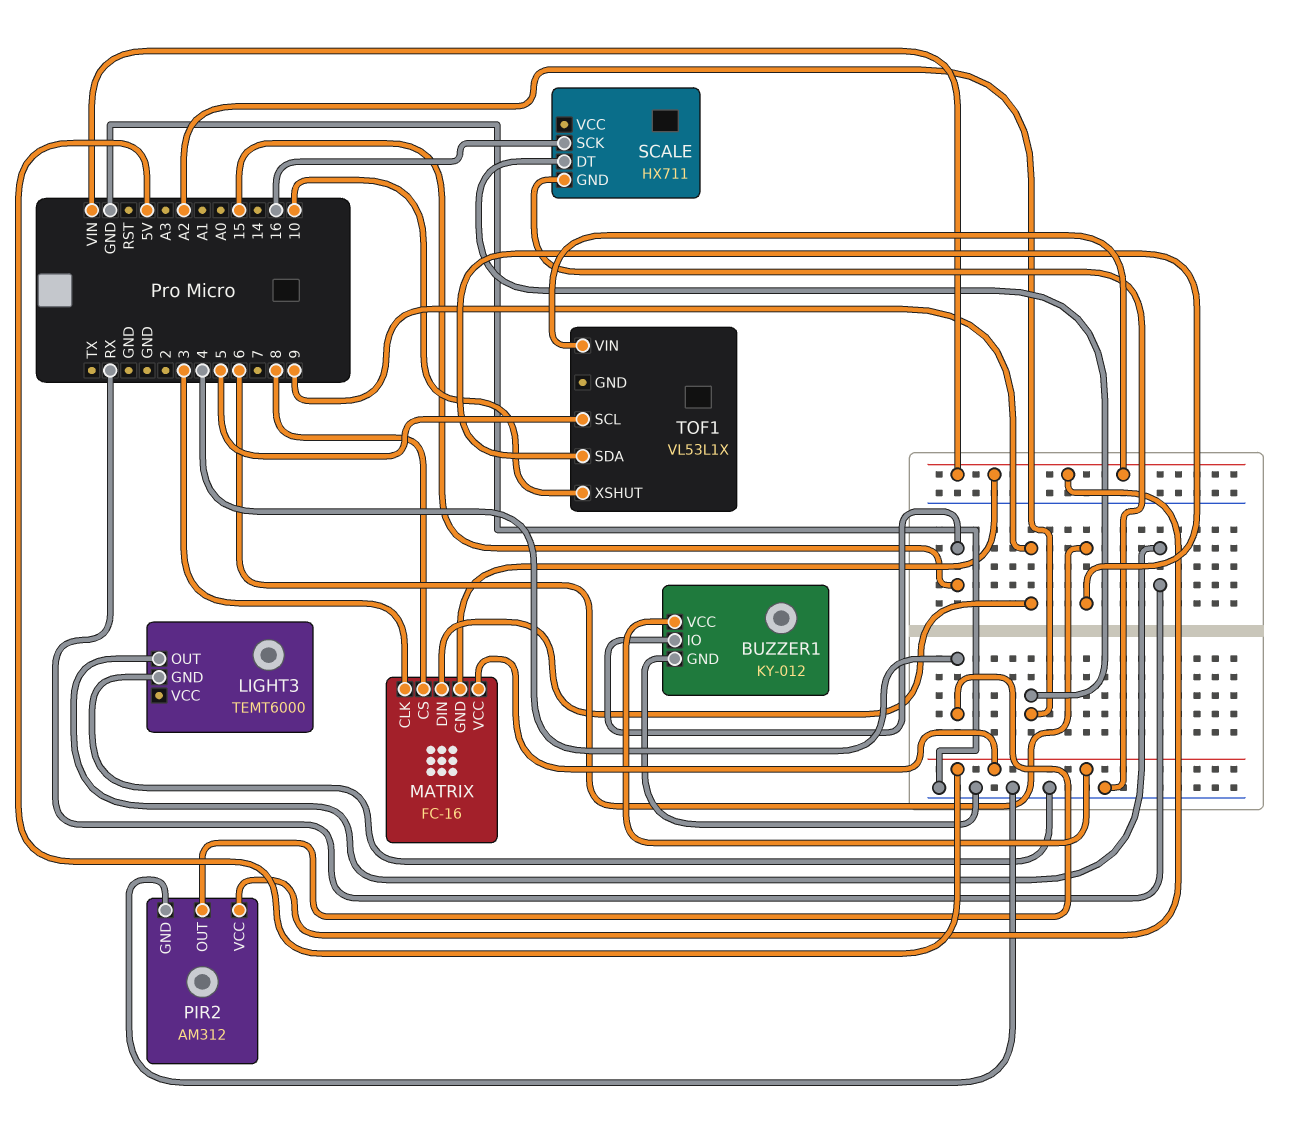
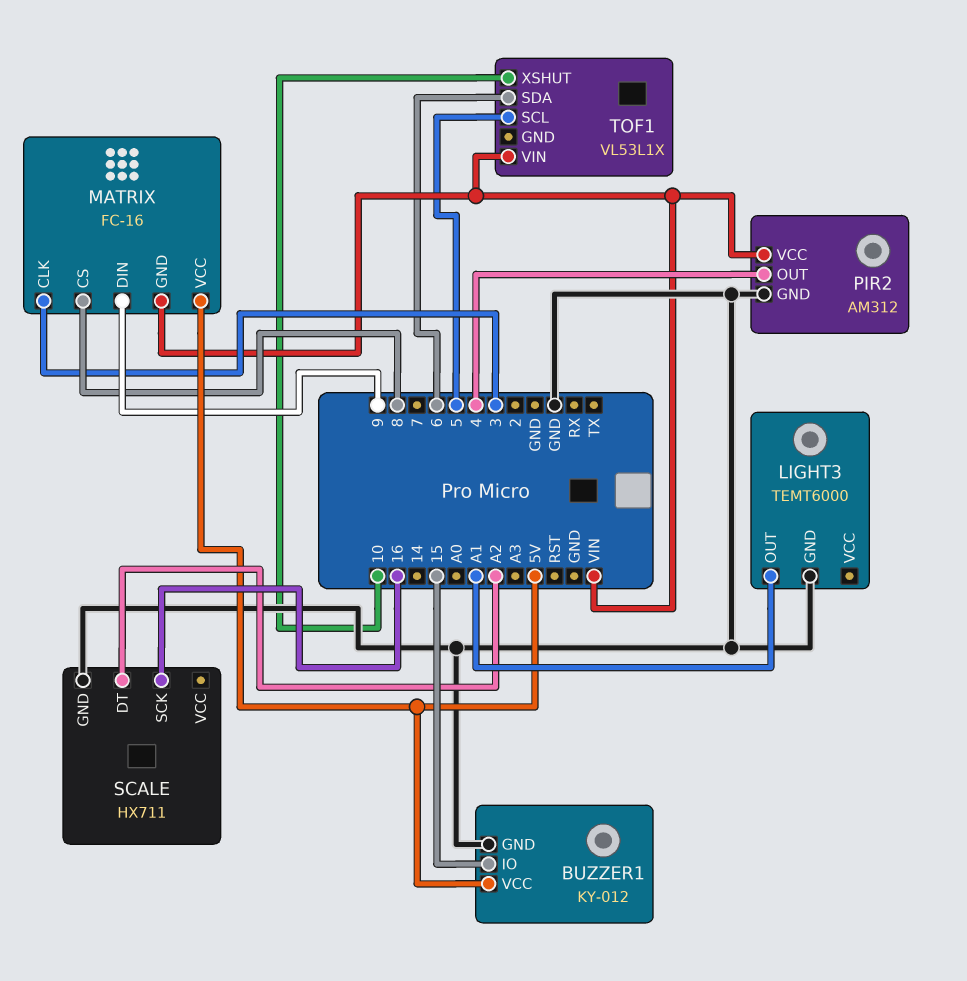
LIGHT3 pin OUT: RX -> A1

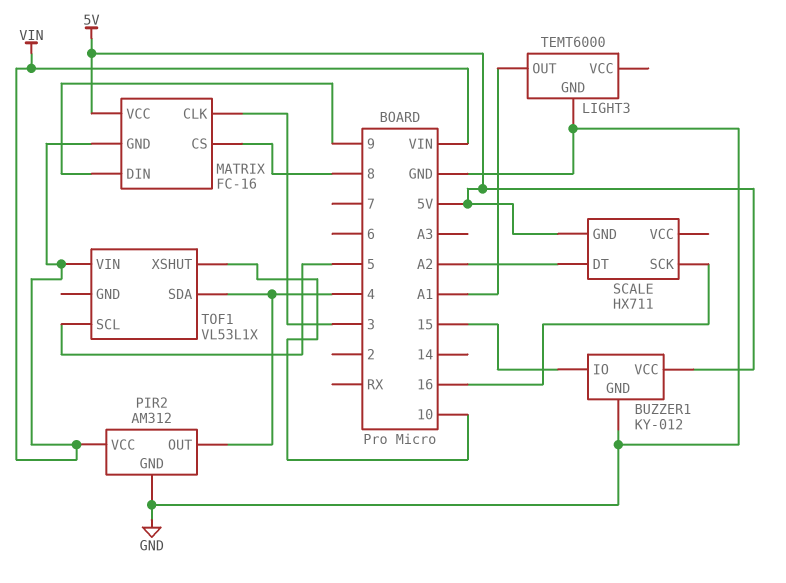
SCALE pin GND: GND -> 5V
TOF1 pin SDA: 6 -> 4

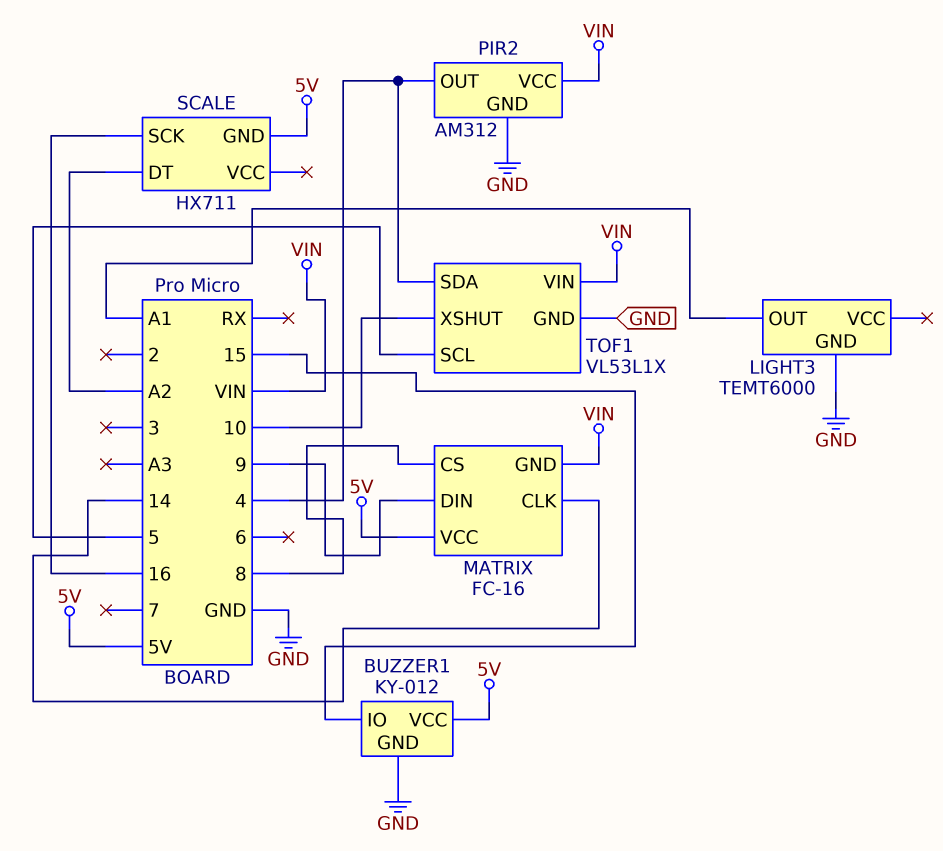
MATRIX pin CLK: 3 -> 14
TOF1 pin GND: none -> GND

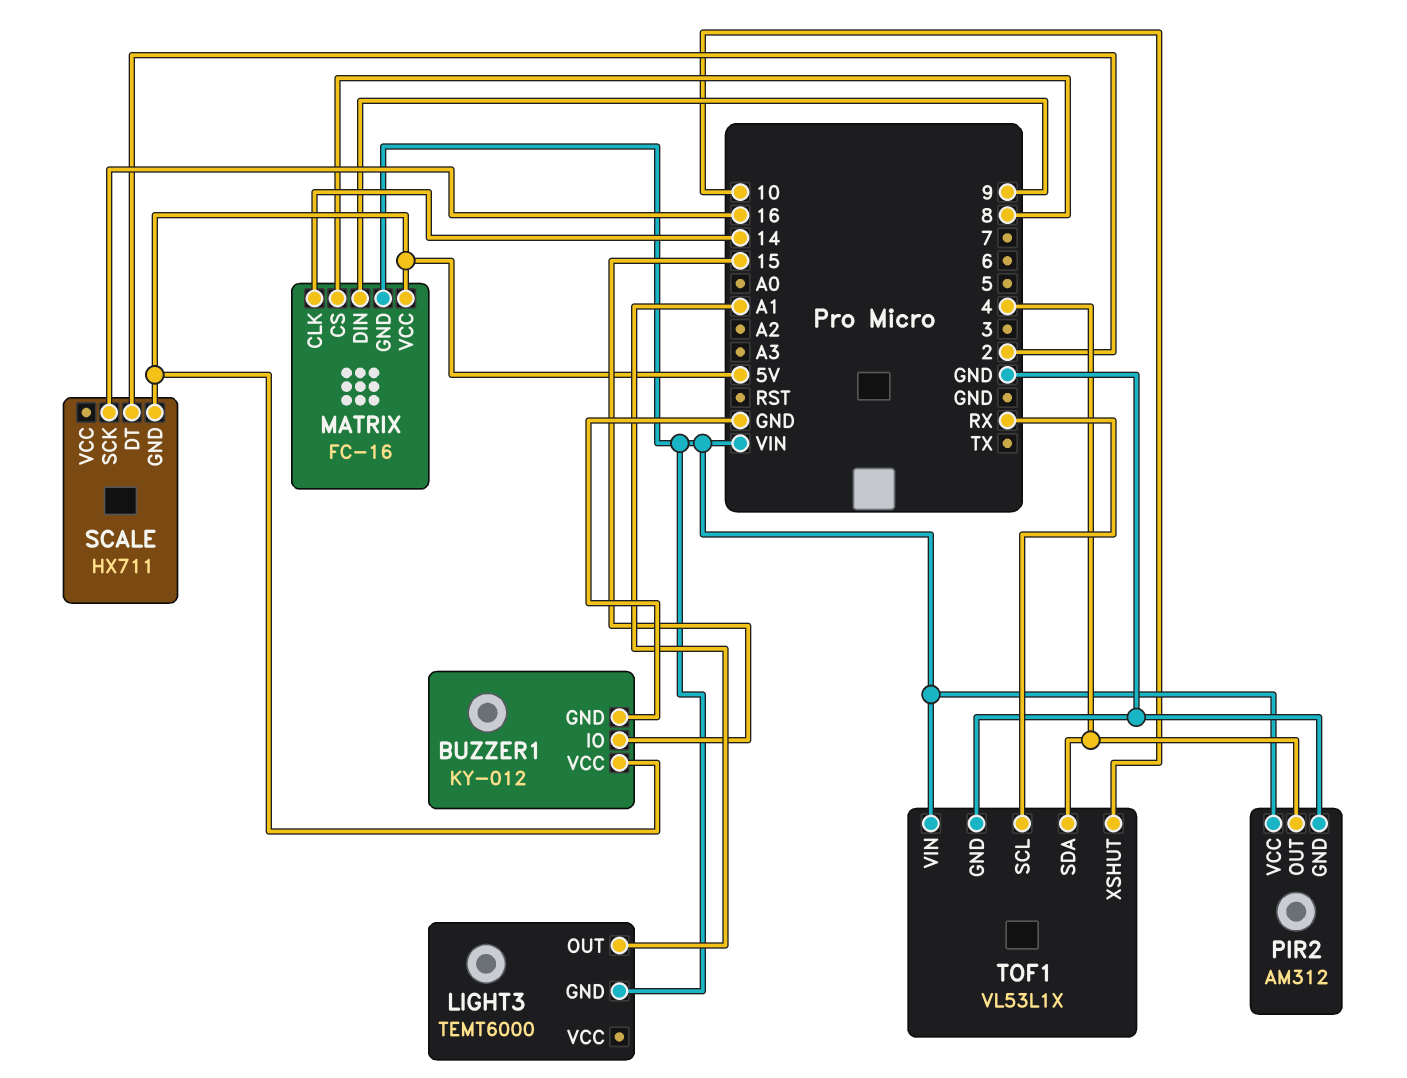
LIGHT3 pin GND: GND -> VIN
SCALE pin DT: A2 -> 2
TOF1 pin SCL: 5 -> RX

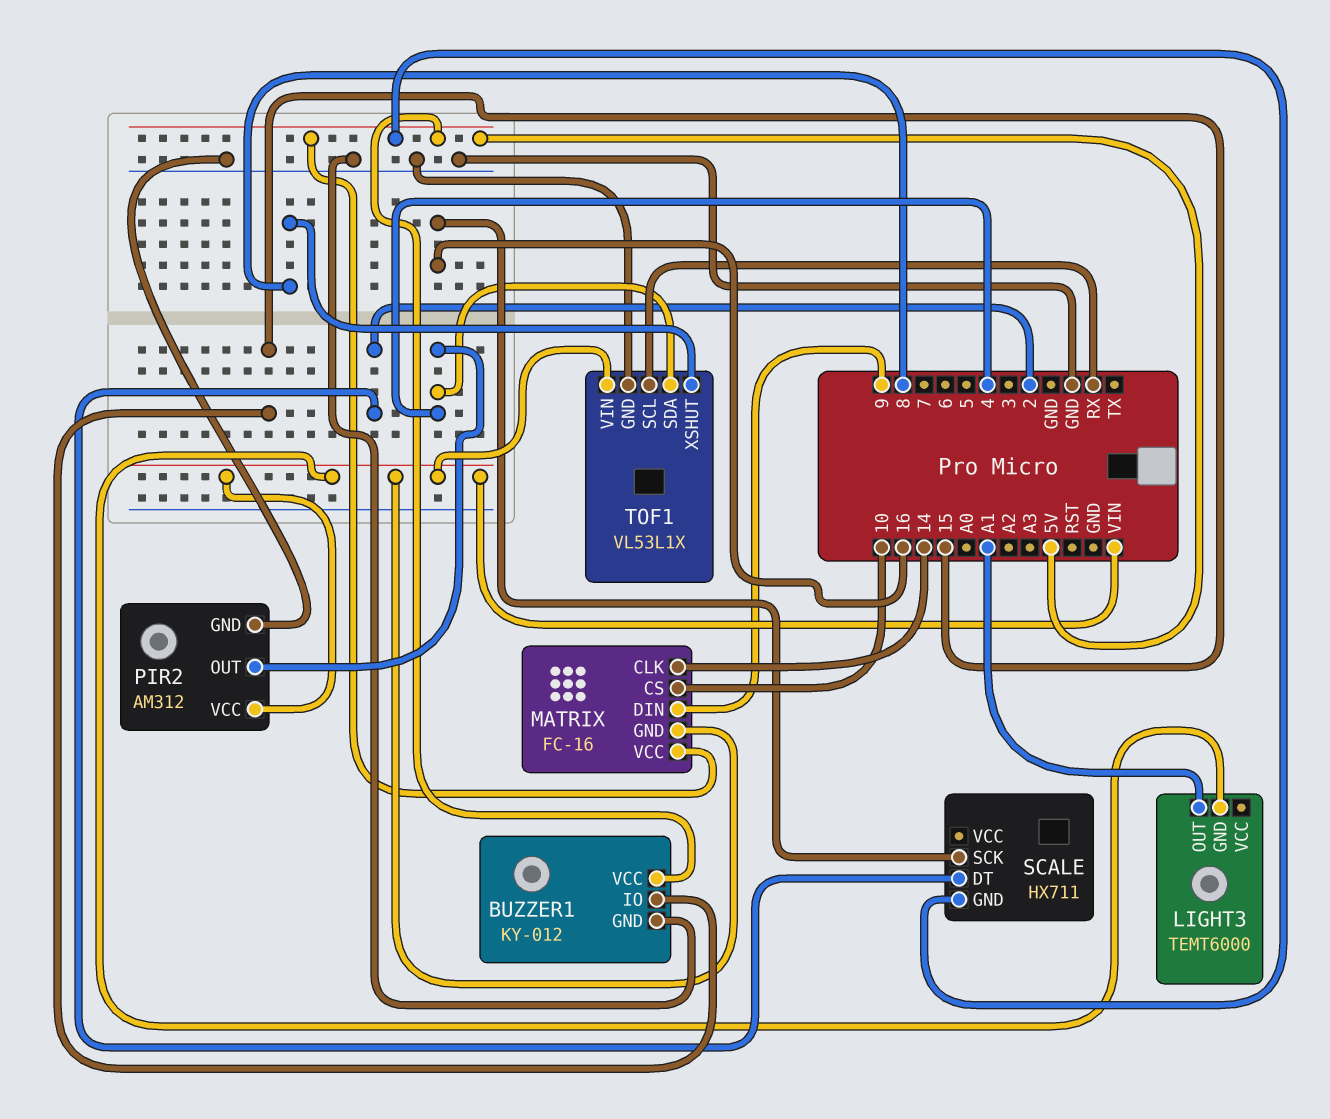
MATRIX pin CS: 8 -> 10
TOF1 pin XSHUT: 10 -> 8

